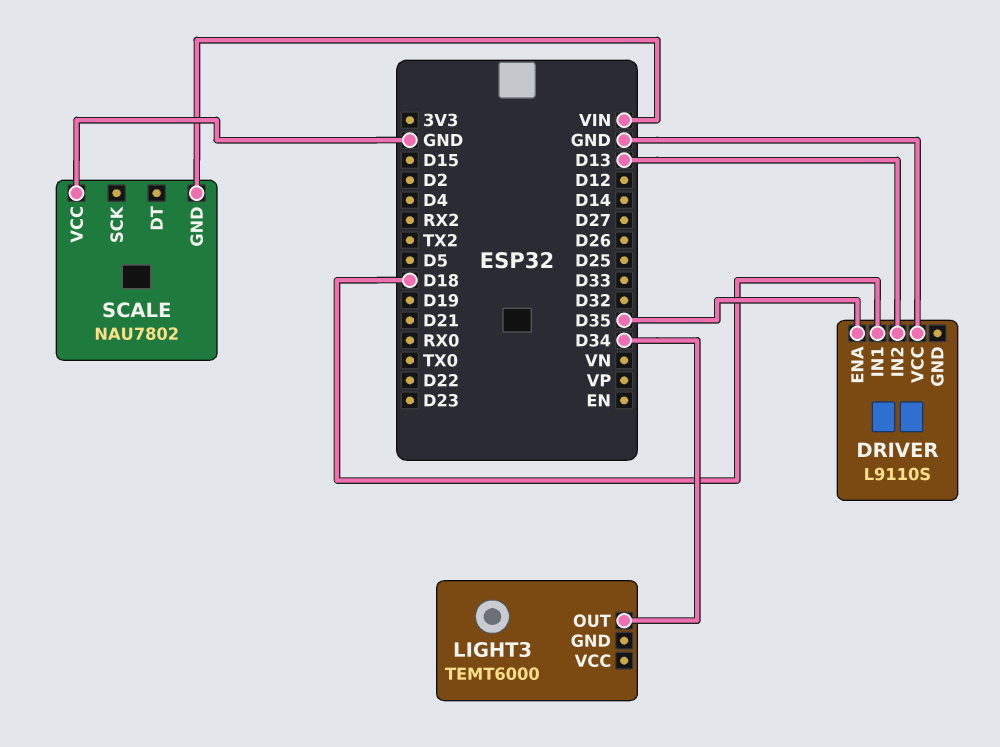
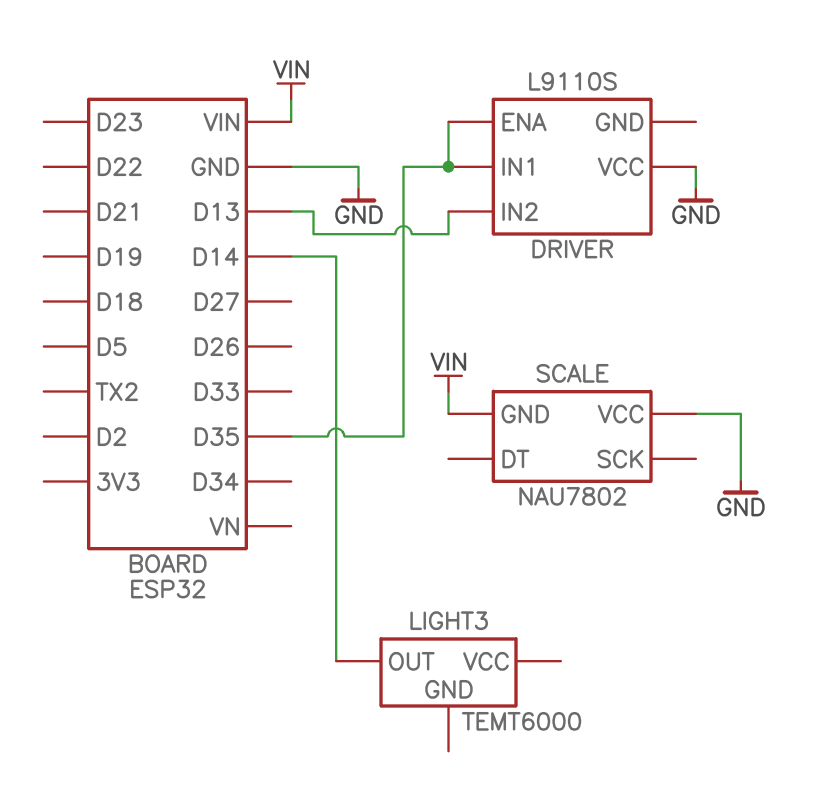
DRIVER pin IN1: D18 -> D35
LIGHT3 pin OUT: D34 -> D14

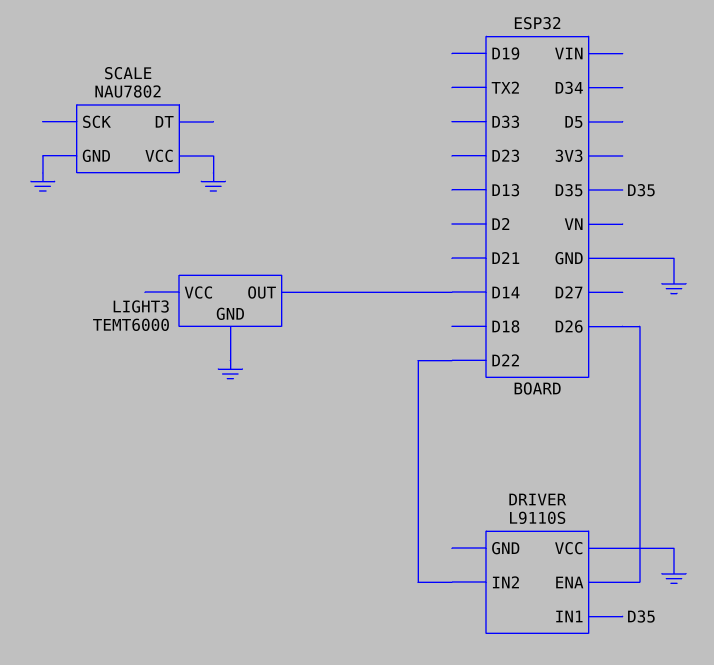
DRIVER pin ENA: D35 -> D26
DRIVER pin IN2: D13 -> D22
LIGHT3 pin GND: none -> GND
SCALE pin GND: VIN -> GND

